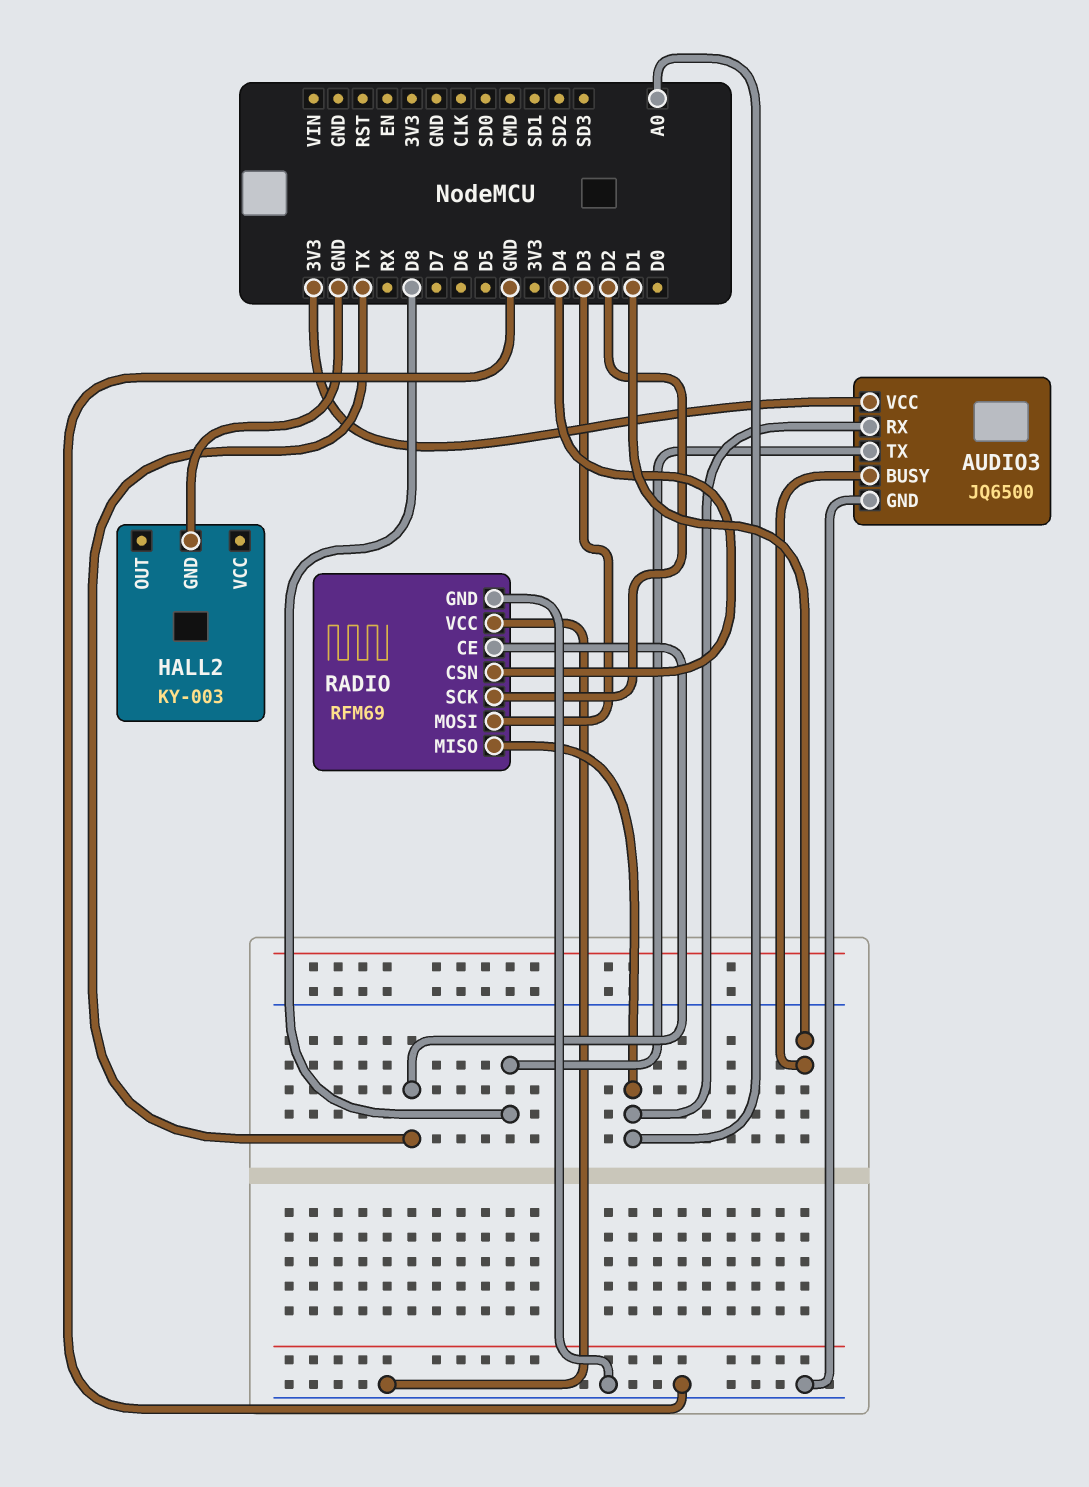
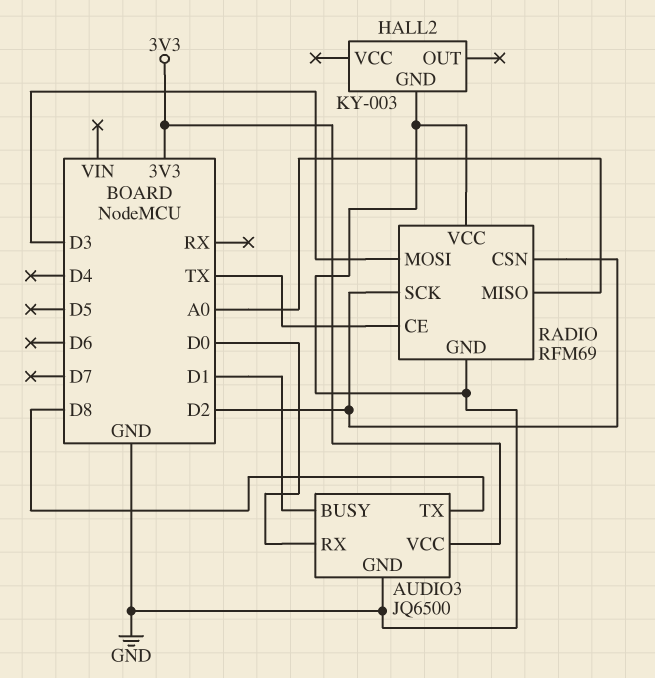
AUDIO3 pin RX: A0 -> D0
RADIO pin CSN: D4 -> D2

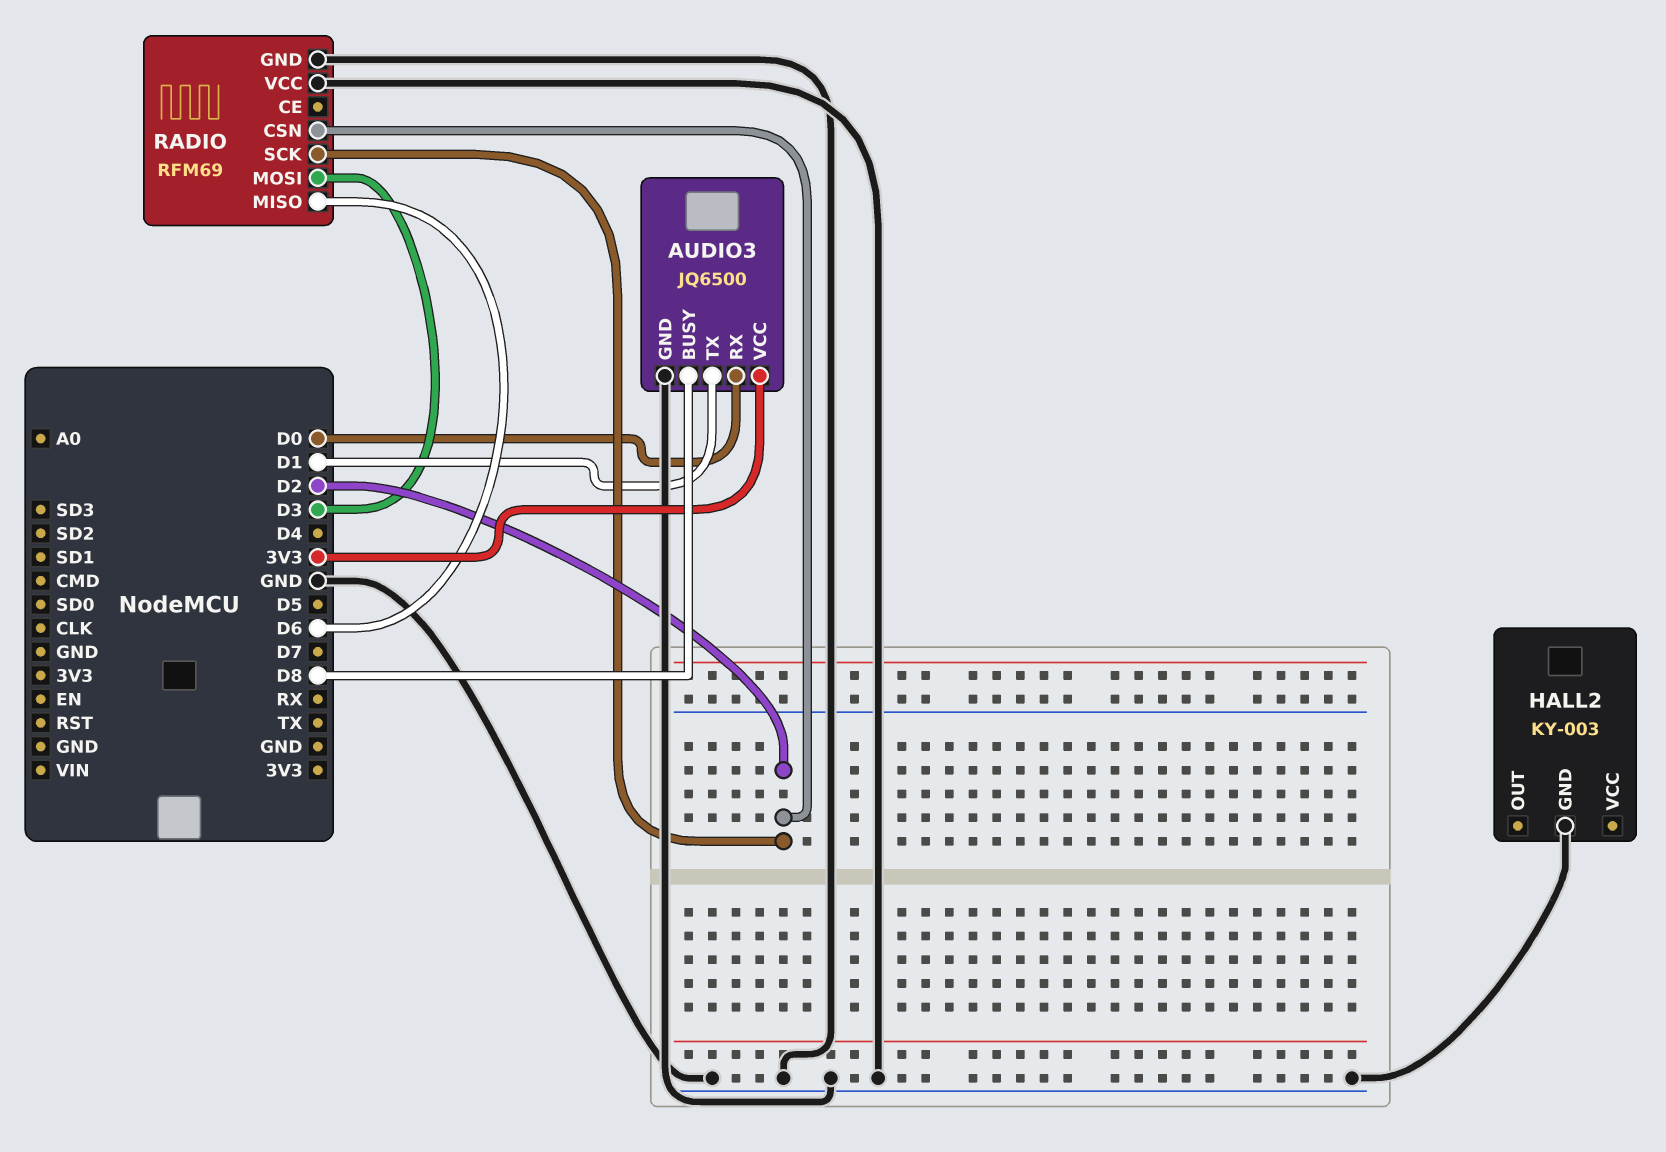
AUDIO3 pin BUSY: D1 -> D8
AUDIO3 pin TX: D8 -> D1
RADIO pin CE: TX -> none
RADIO pin MISO: A0 -> D6

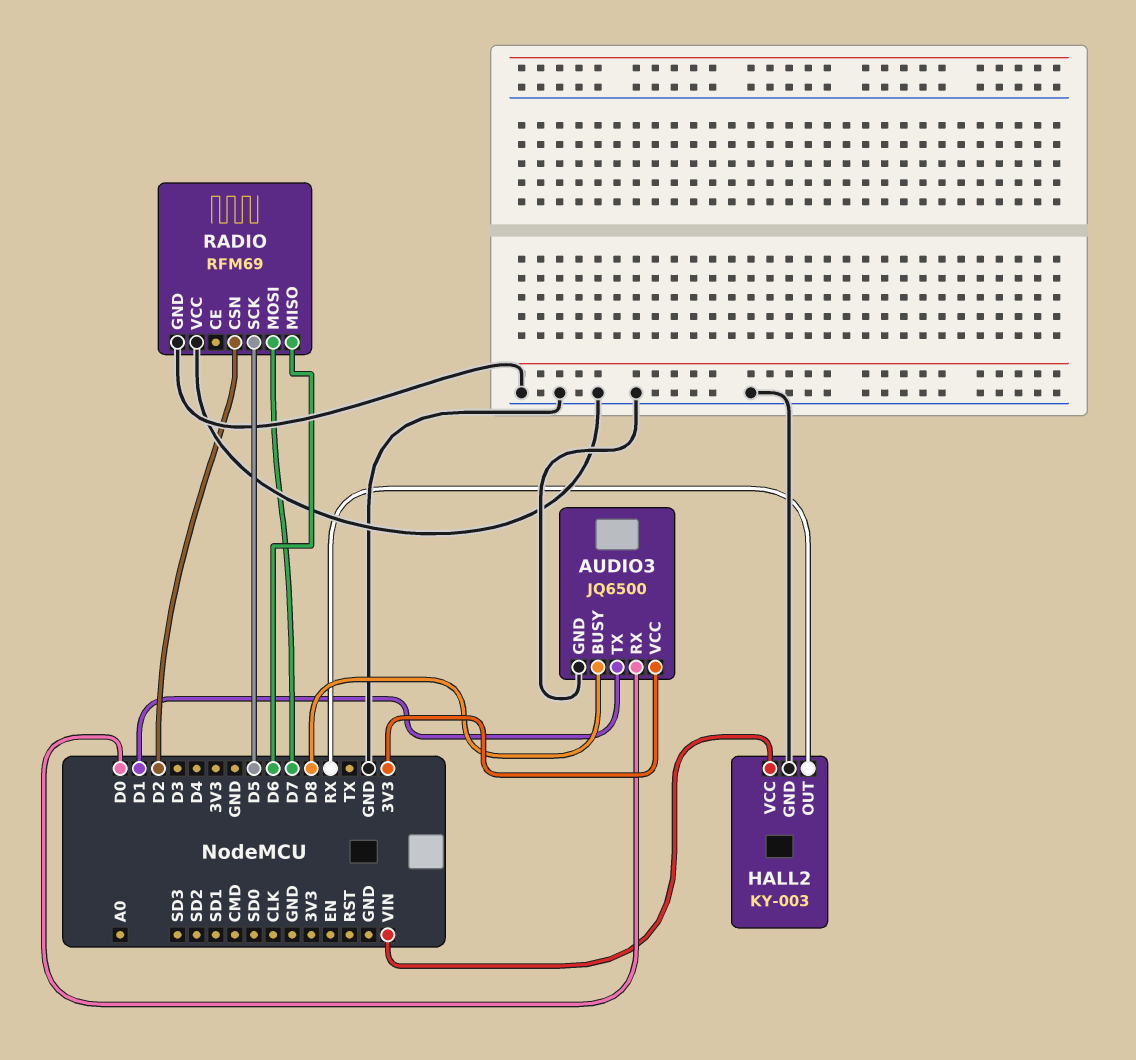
HALL2 pin OUT: none -> RX
HALL2 pin VCC: none -> VIN
RADIO pin MOSI: D3 -> D7
RADIO pin SCK: D2 -> D5

